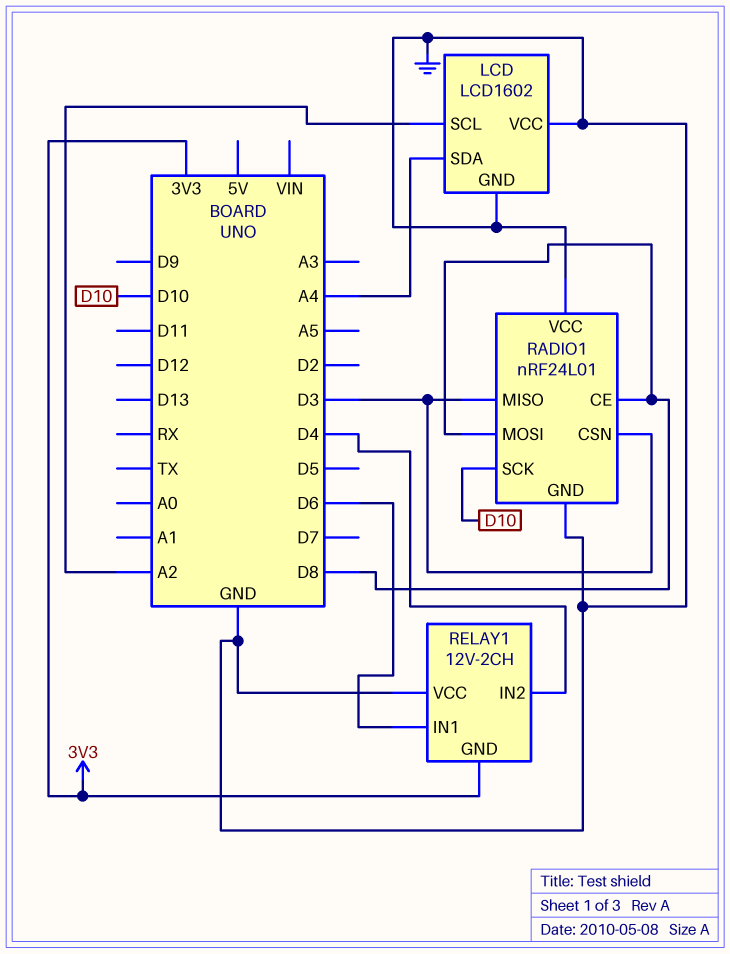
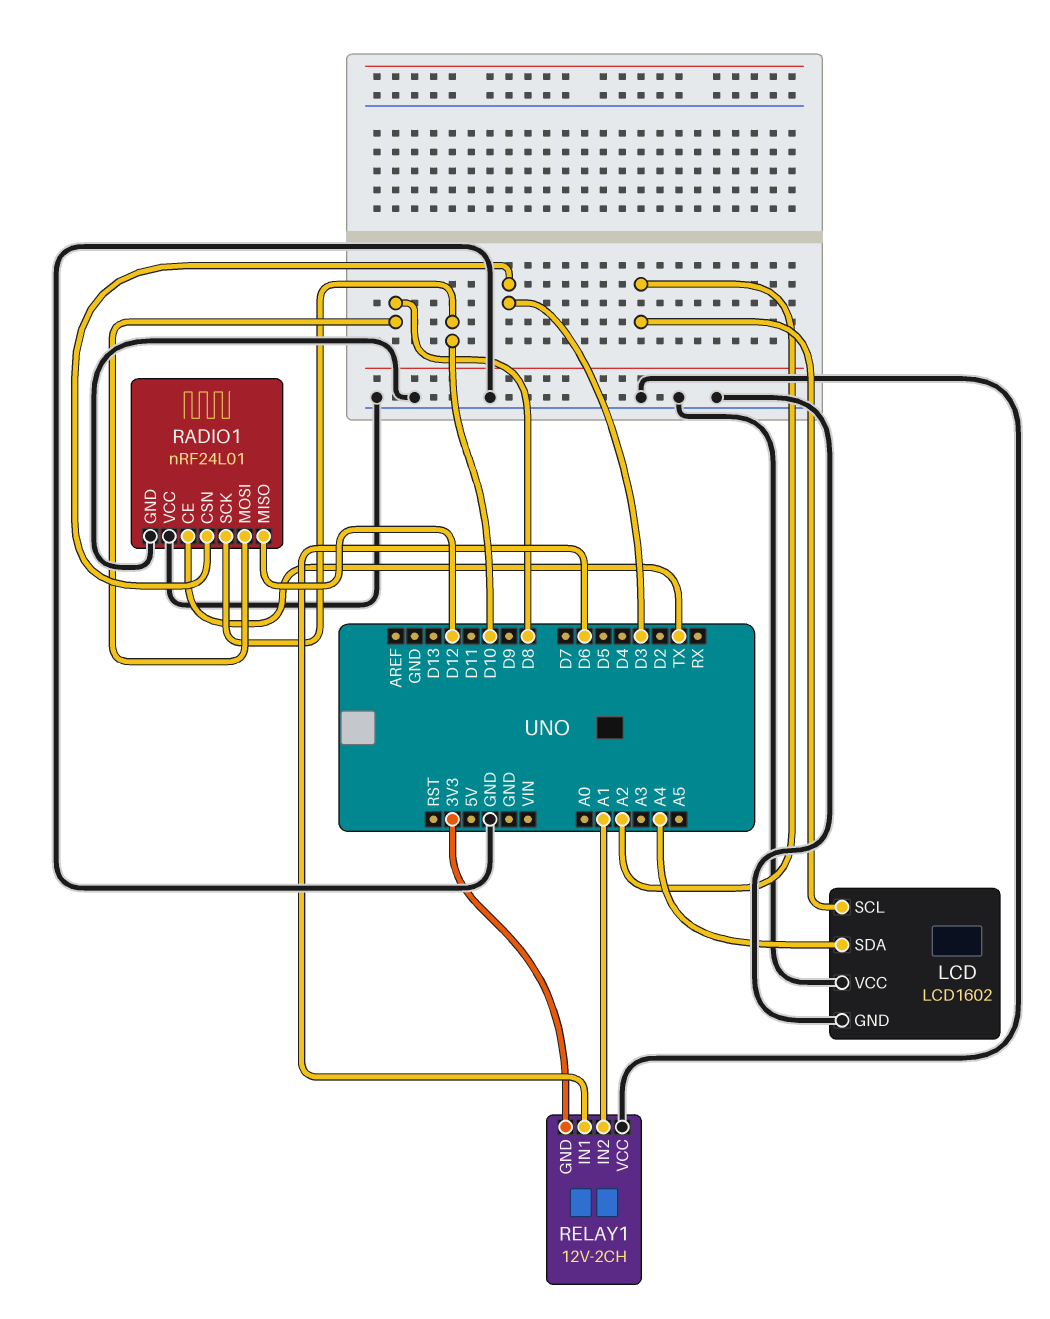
RADIO1 pin CE: D8 -> TX
RADIO1 pin MISO: D3 -> D12
RELAY1 pin IN2: D4 -> A1

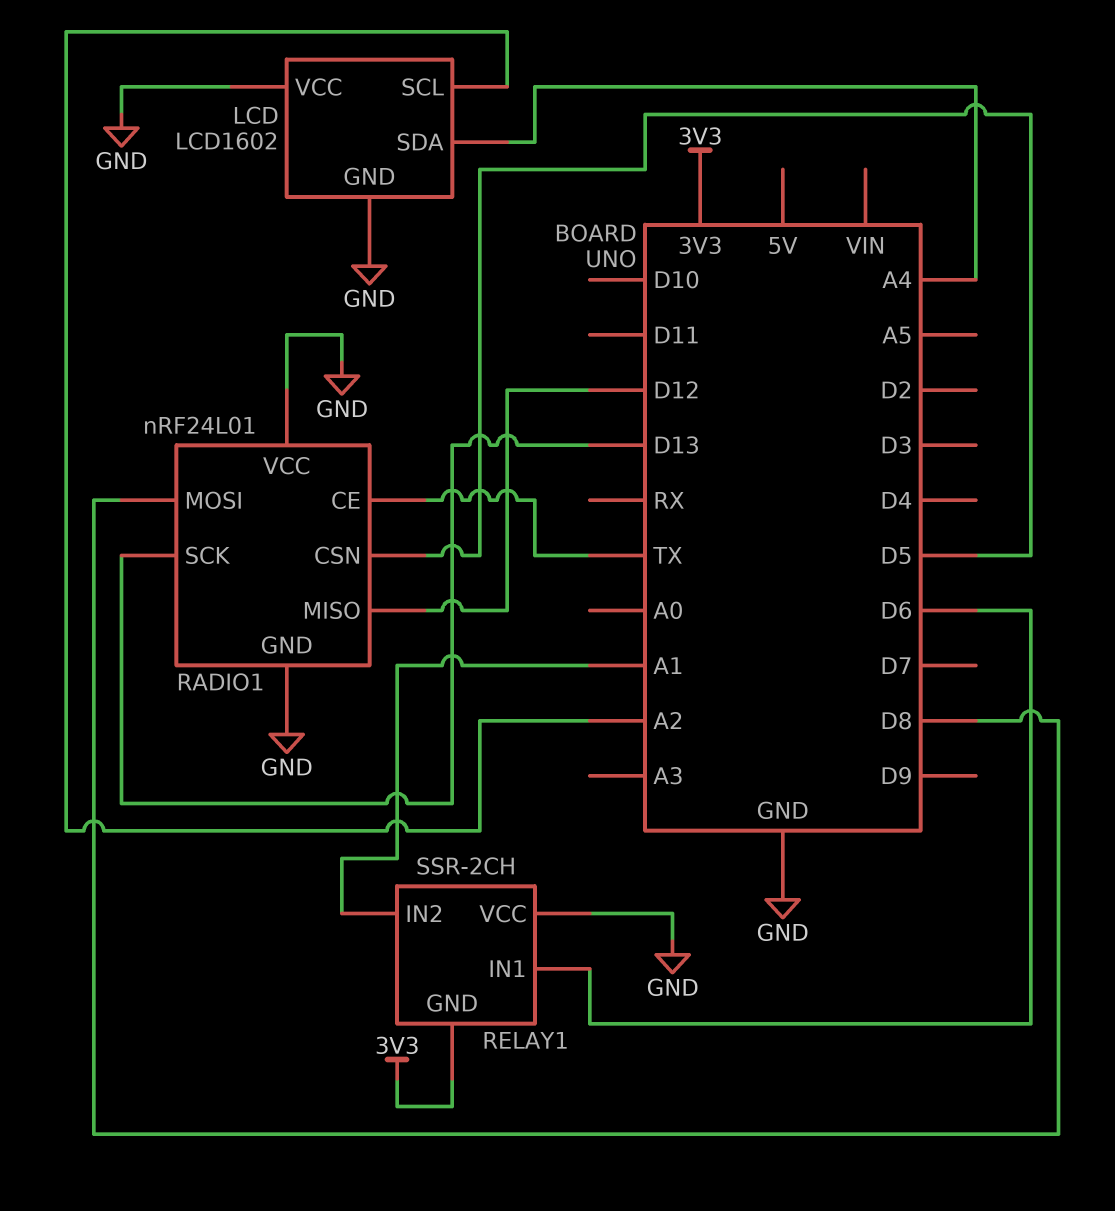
RADIO1 pin CSN: D3 -> D5
RADIO1 pin SCK: D10 -> D13
RELAY1: 12V-2CH -> SSR-2CH

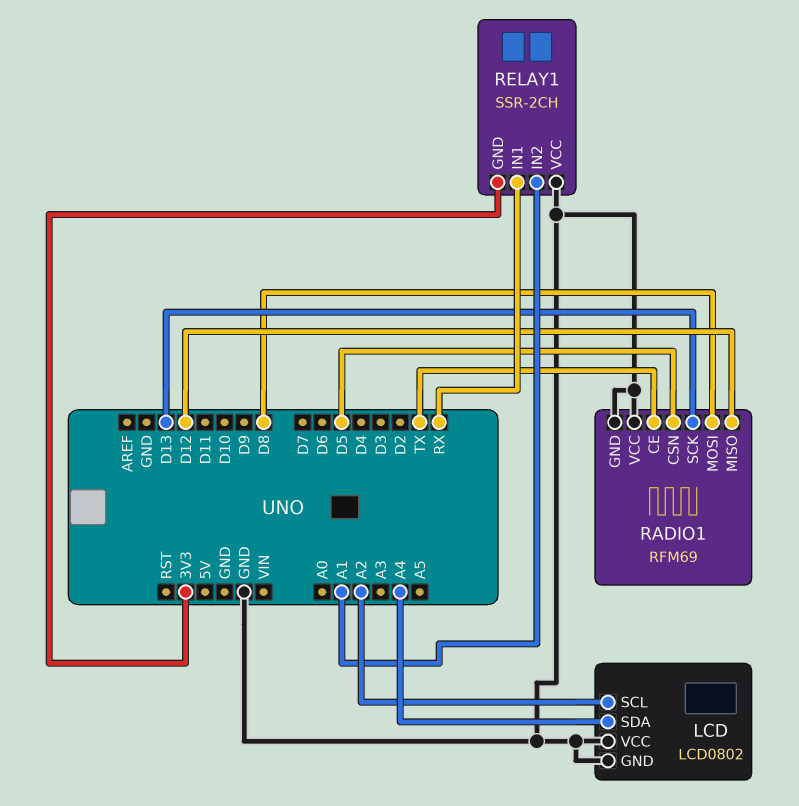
LCD: LCD1602 -> LCD0802
RADIO1: nRF24L01 -> RFM69
RELAY1 pin IN1: D6 -> RX

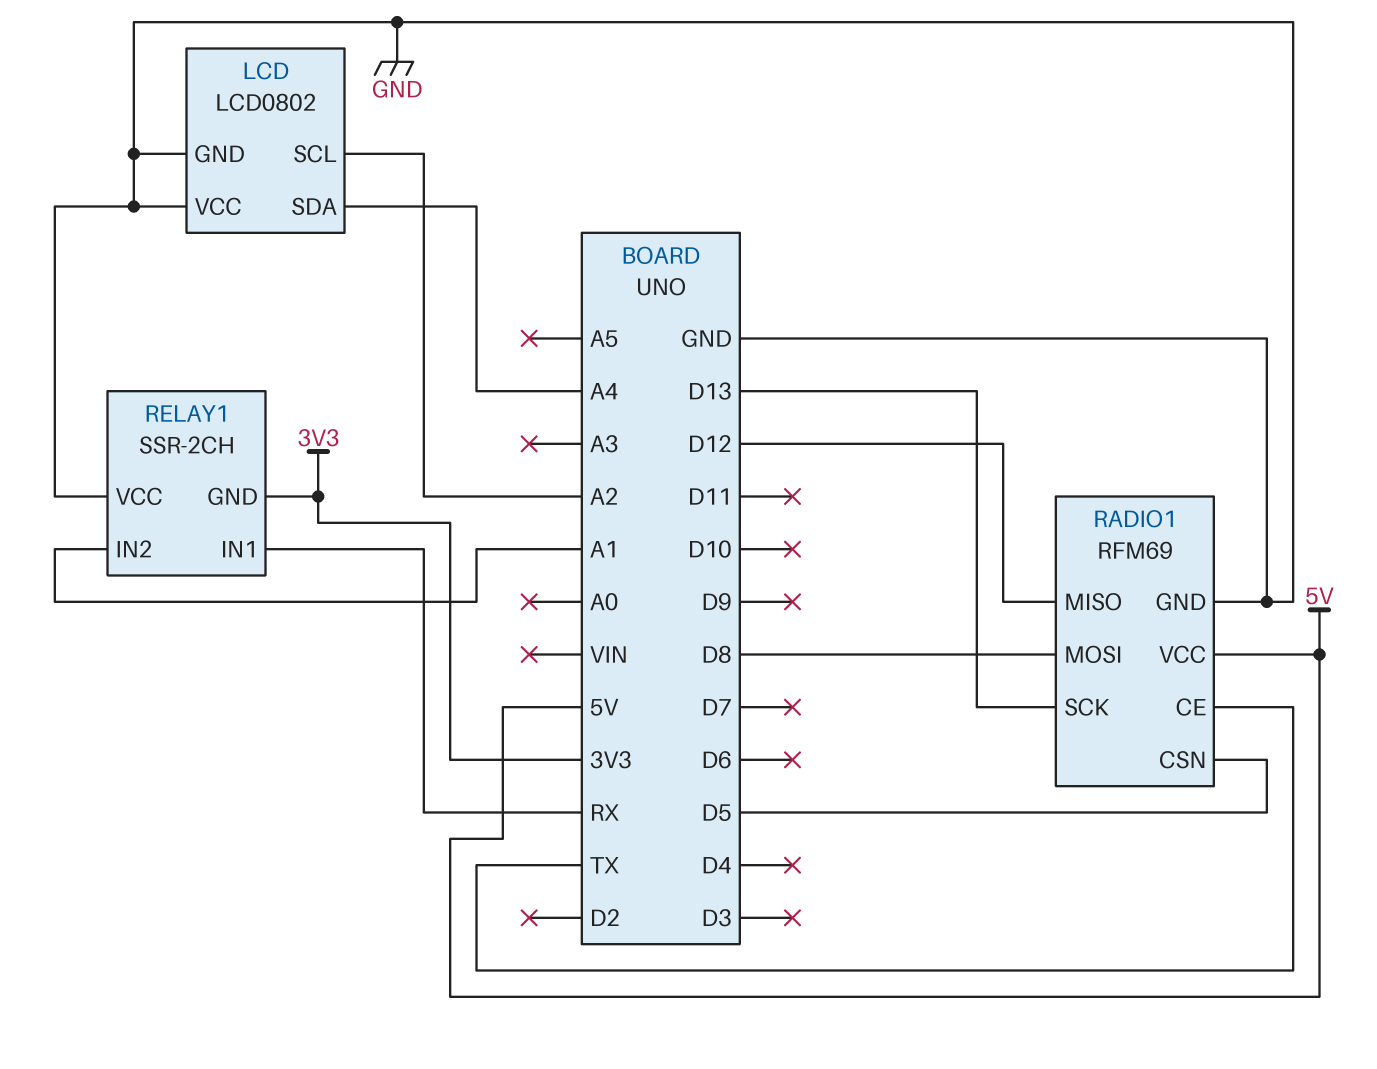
RADIO1 pin VCC: GND -> 5V

